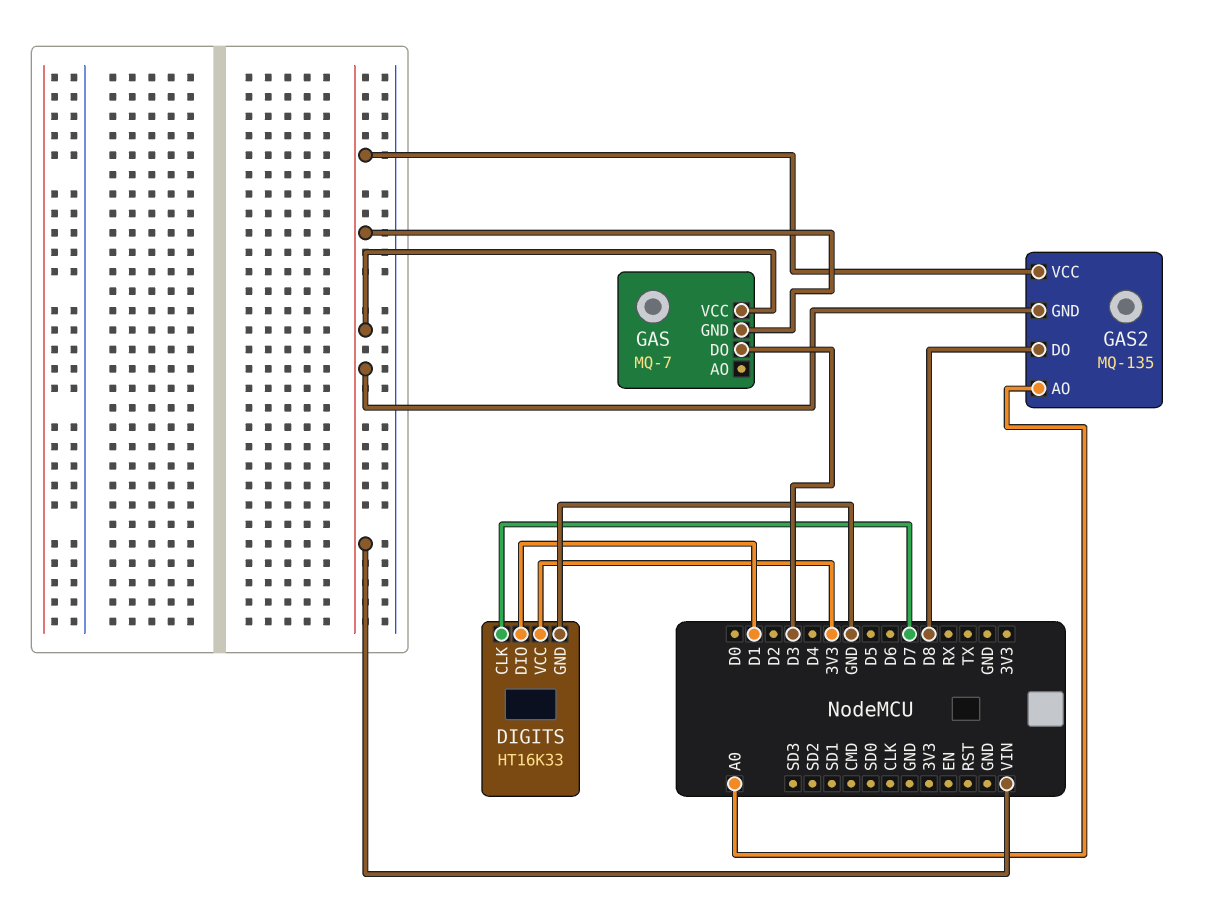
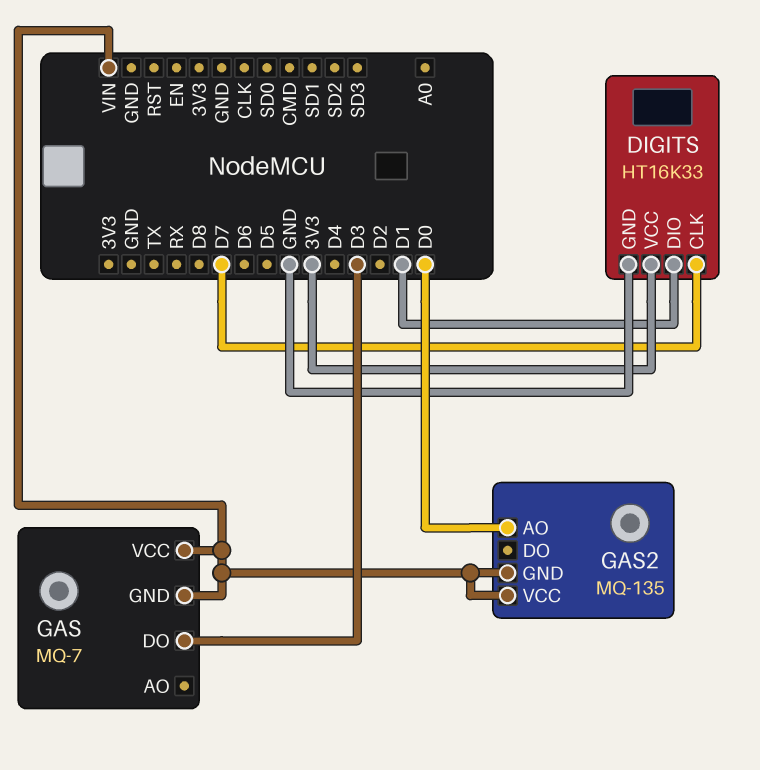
GAS2 pin AO: A0 -> D0
GAS2 pin DO: D8 -> none

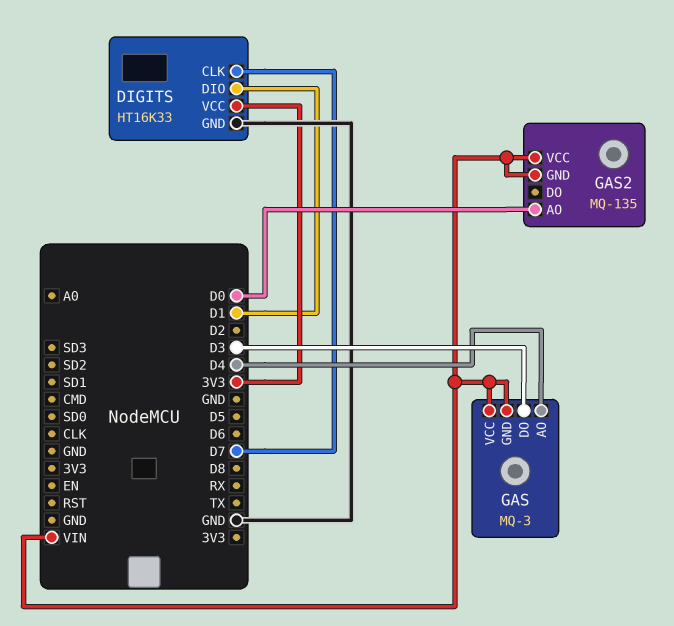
GAS: MQ-7 -> MQ-3
GAS pin AO: none -> D4

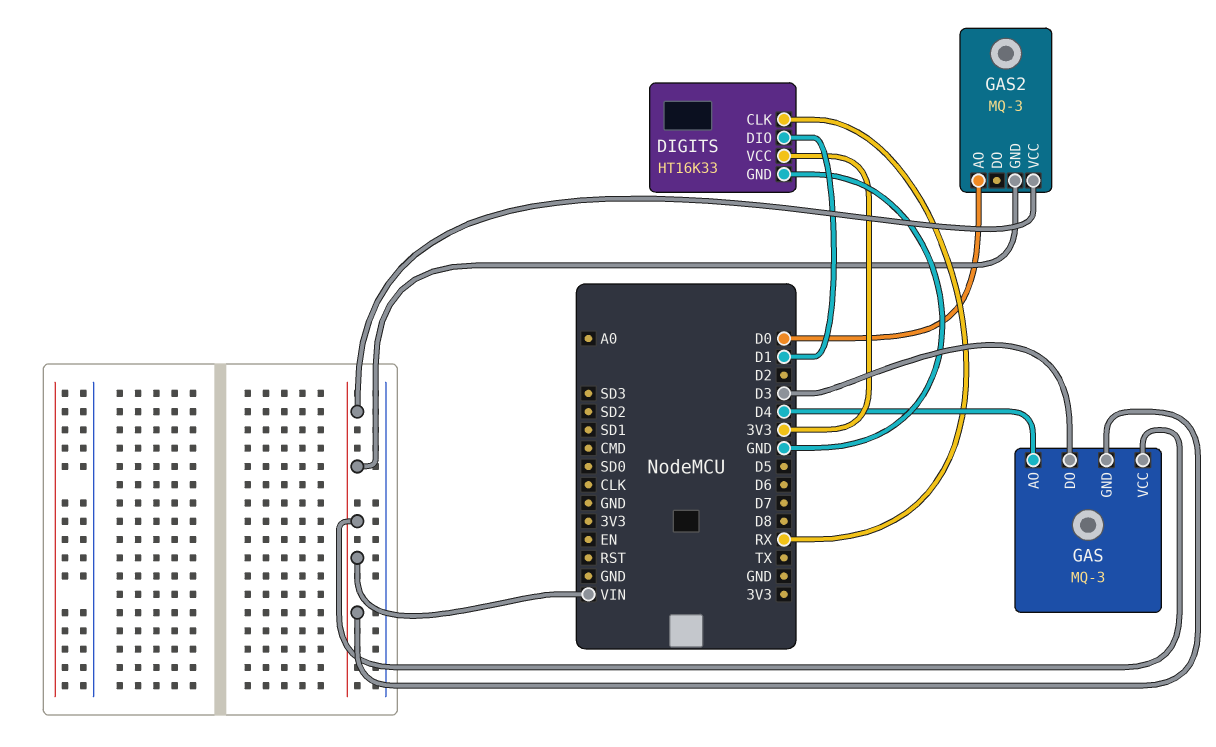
DIGITS pin CLK: D7 -> RX
GAS2: MQ-135 -> MQ-3

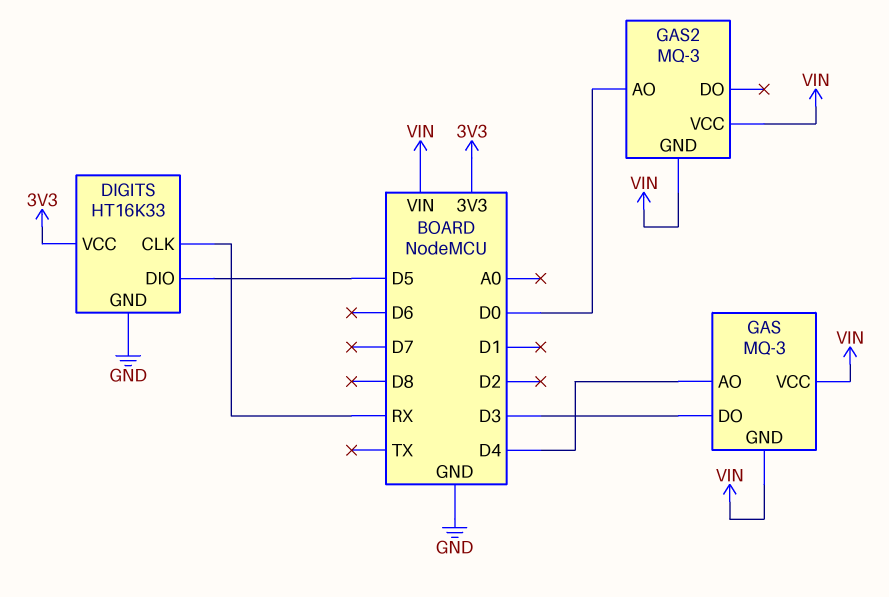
DIGITS pin DIO: D1 -> D5

